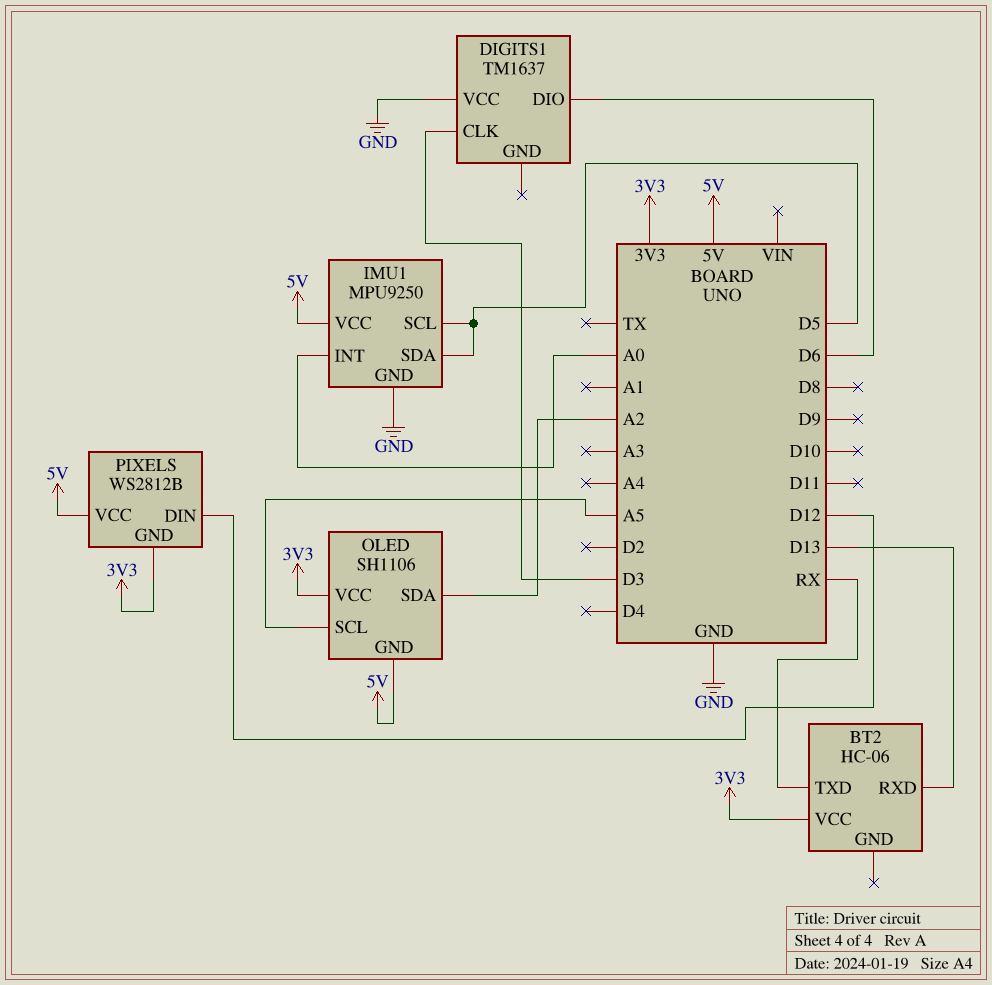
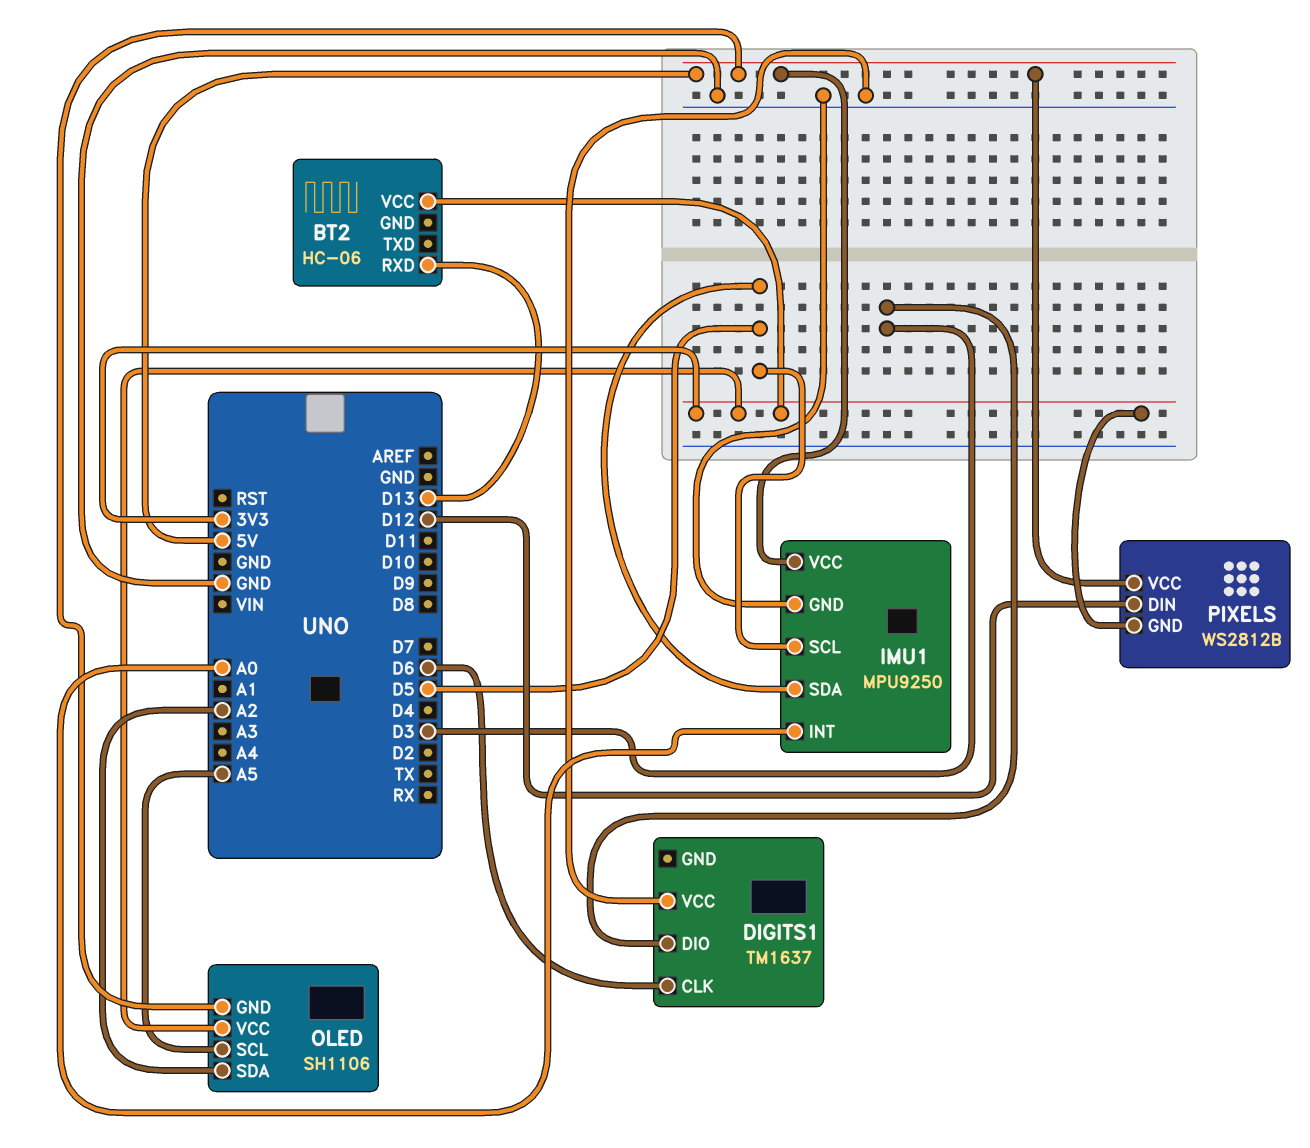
BT2 pin TXD: RX -> none
DIGITS1 pin CLK: D3 -> D6
DIGITS1 pin DIO: D6 -> D3

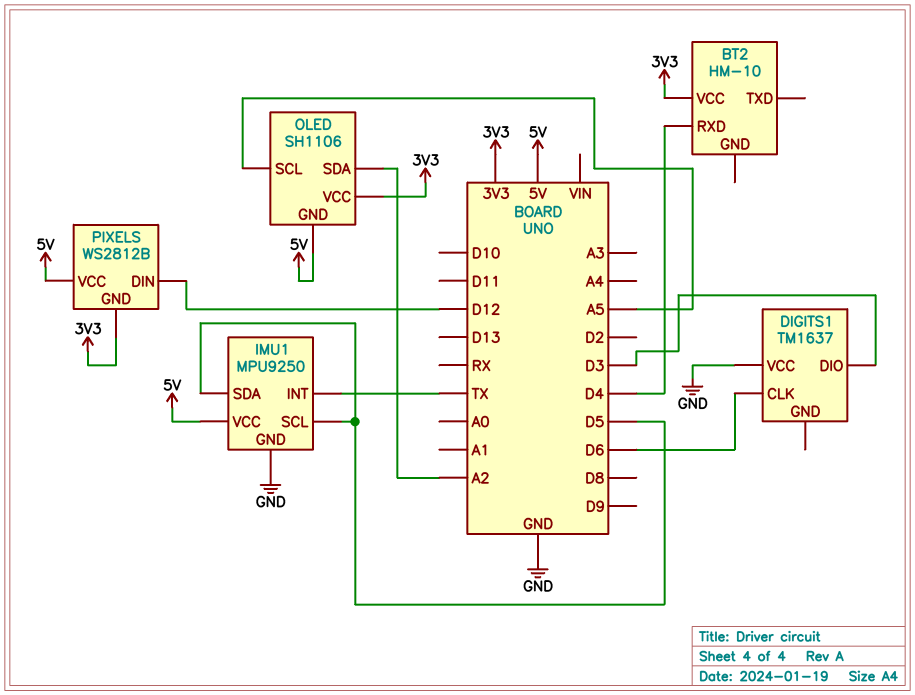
BT2: HC-06 -> HM-10
BT2 pin RXD: D13 -> D4
IMU1 pin INT: A0 -> TX

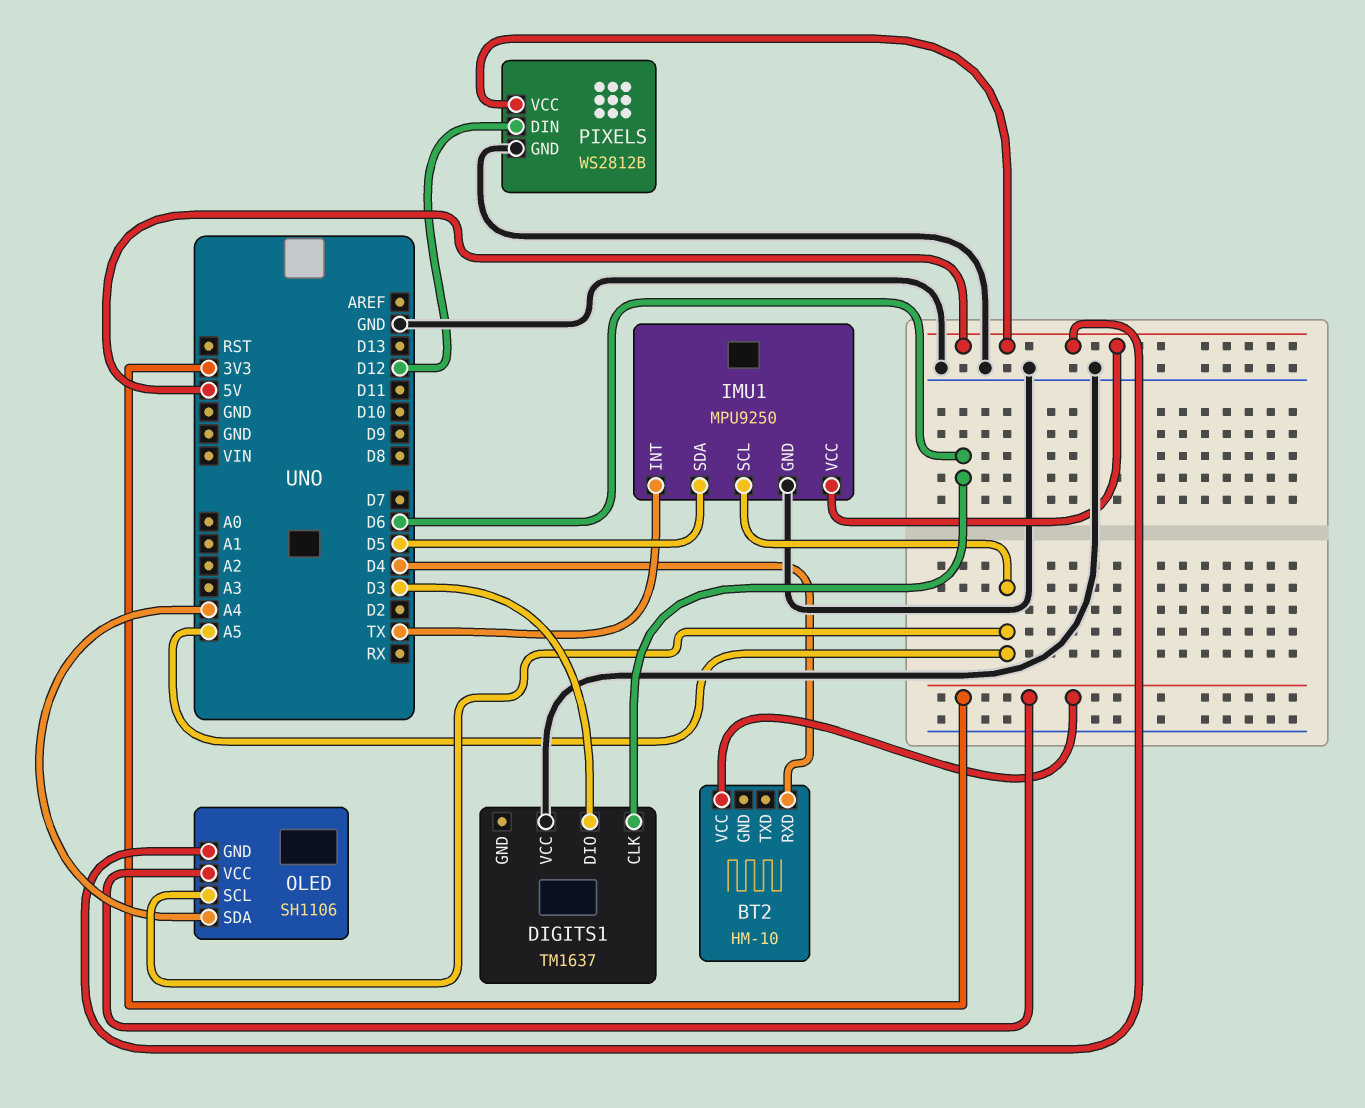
IMU1 pin SCL: D5 -> A5
OLED pin SDA: A2 -> A4
PIXELS pin GND: 3V3 -> GND

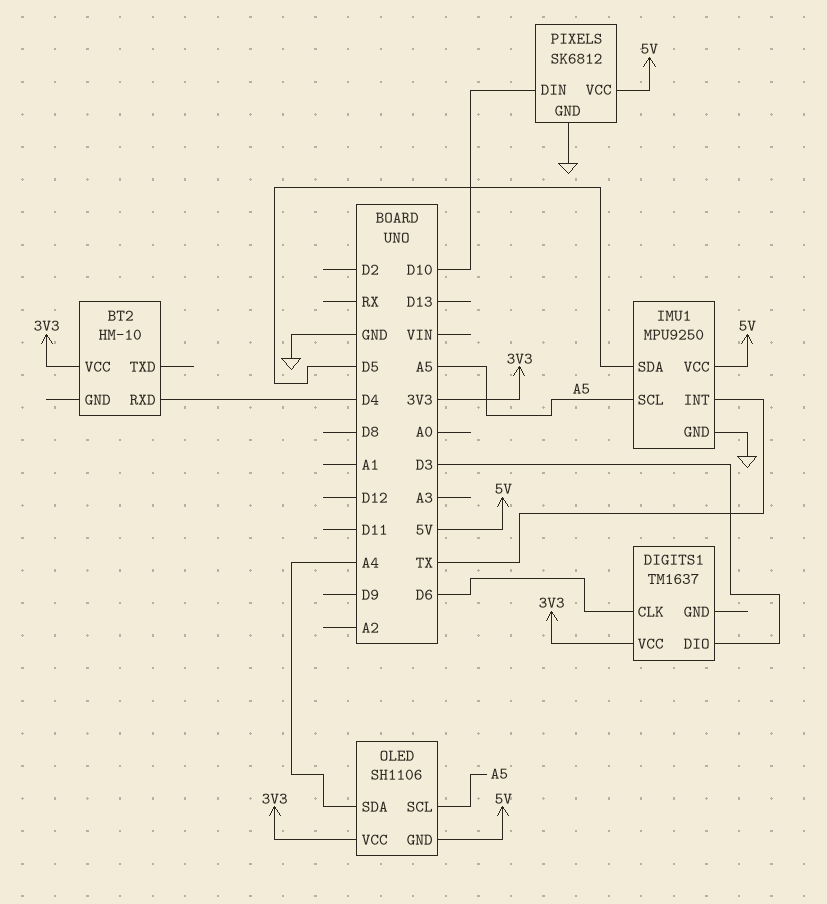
DIGITS1 pin VCC: GND -> 3V3
PIXELS: WS2812B -> SK6812
PIXELS pin DIN: D12 -> D10

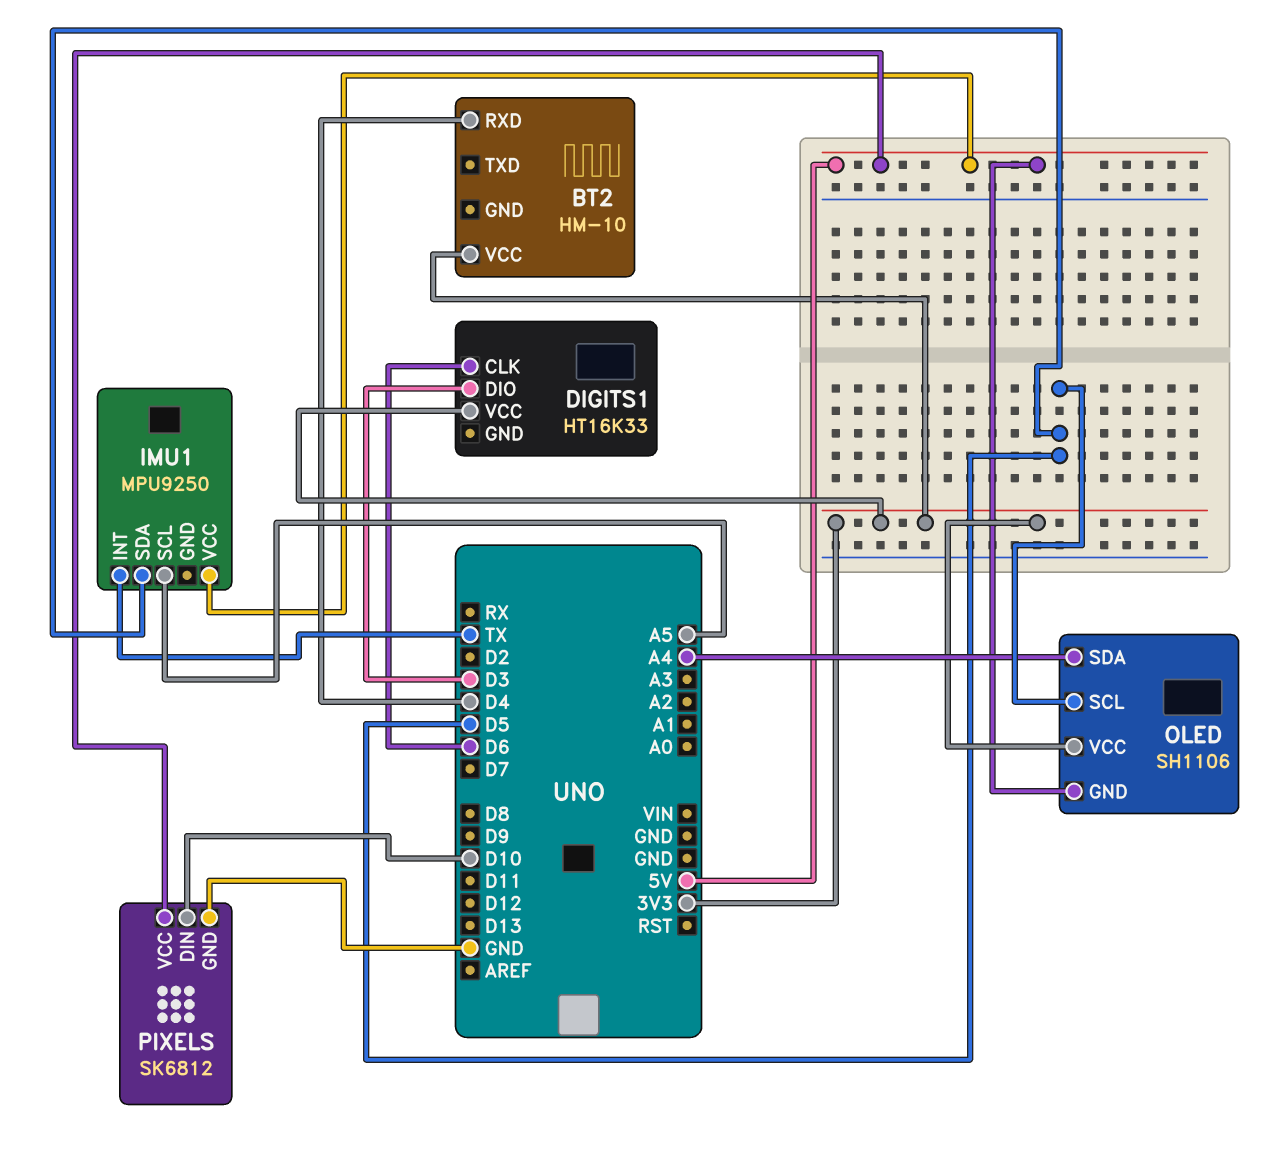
DIGITS1: TM1637 -> HT16K33
IMU1 pin GND: GND -> none
OLED pin SCL: A5 -> D5

